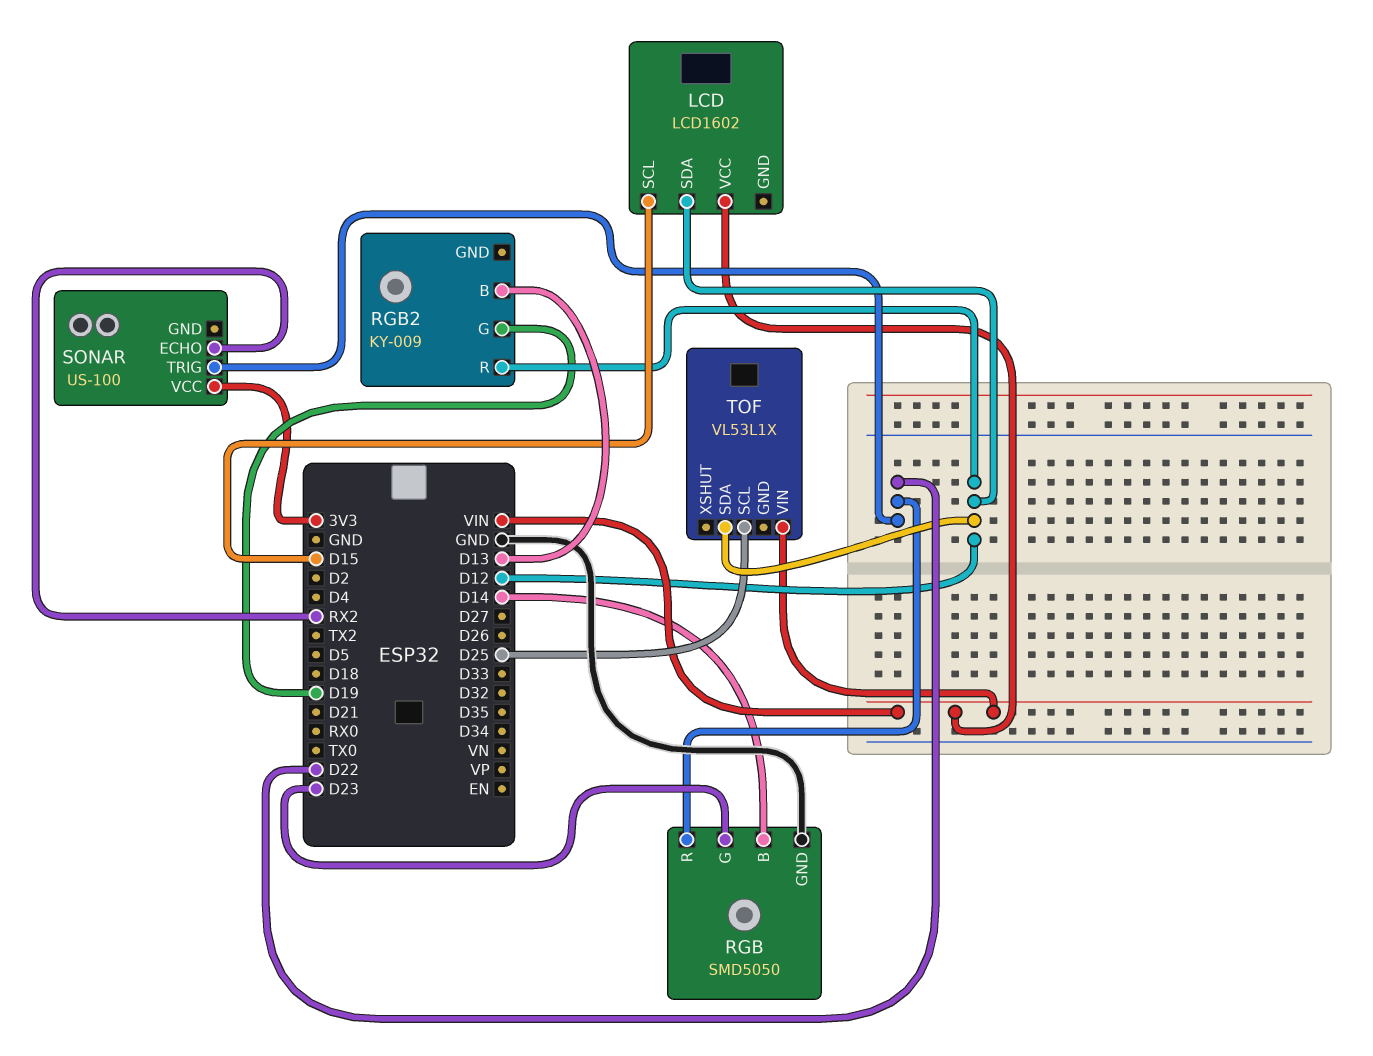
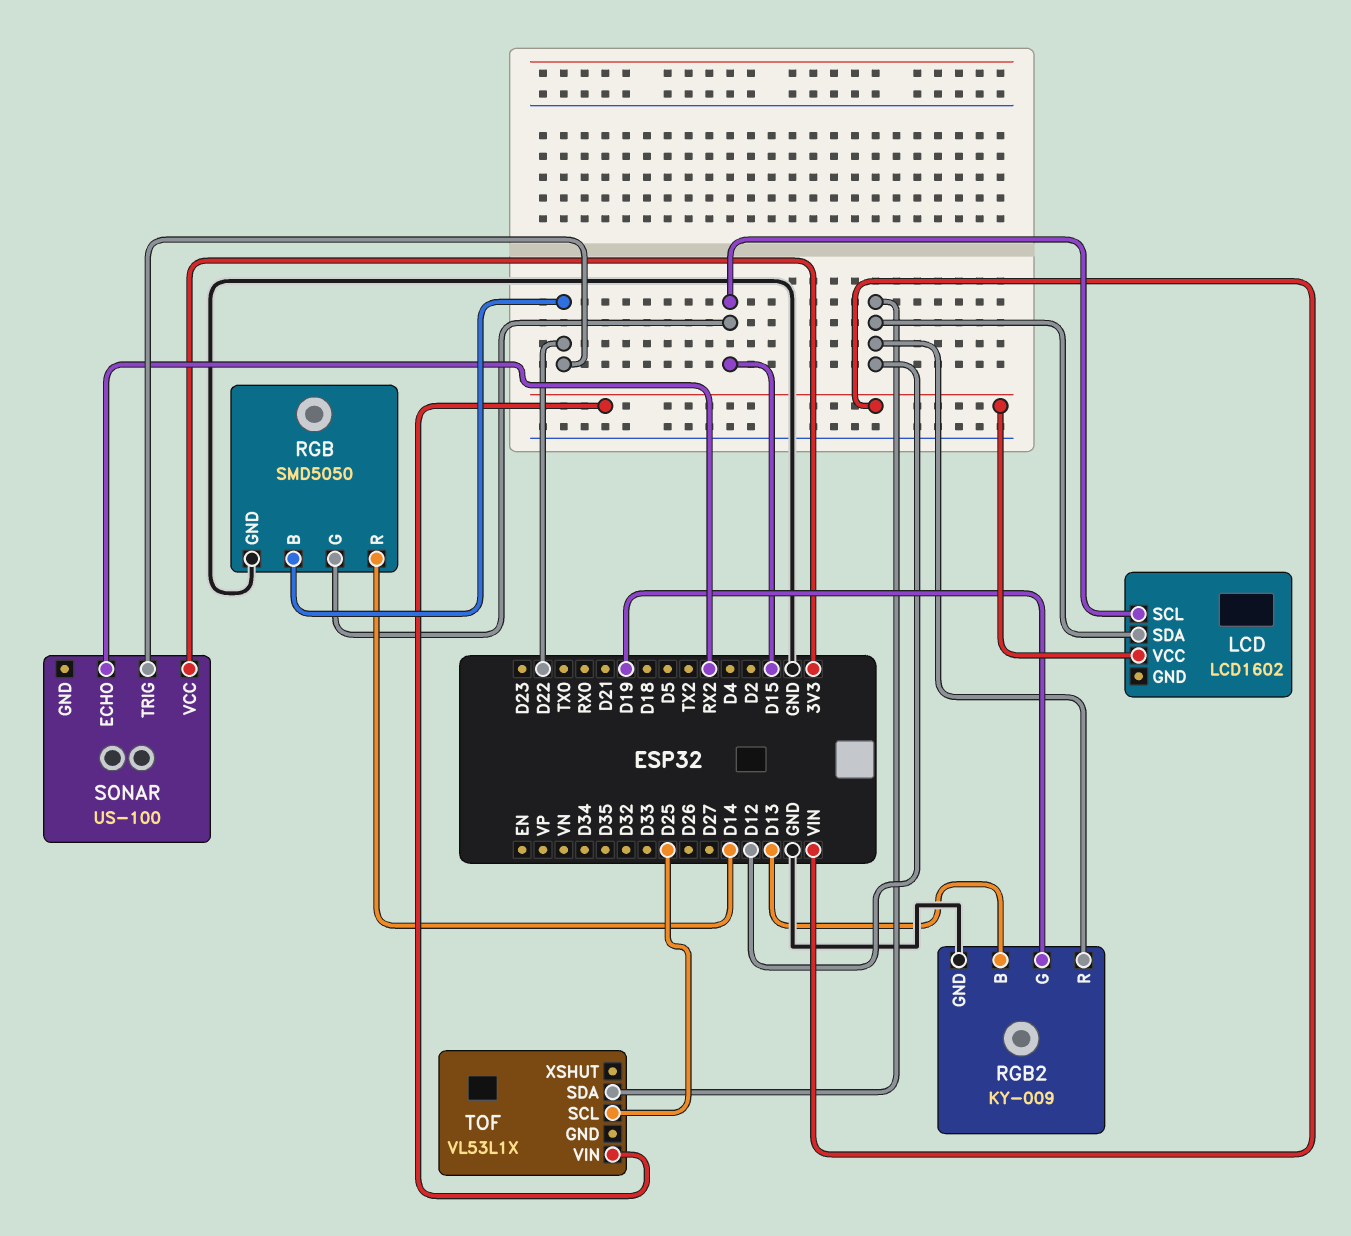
RGB pin B: D14 -> D22
RGB pin G: D23 -> D15
RGB pin R: D22 -> D14
RGB2 pin GND: none -> GND

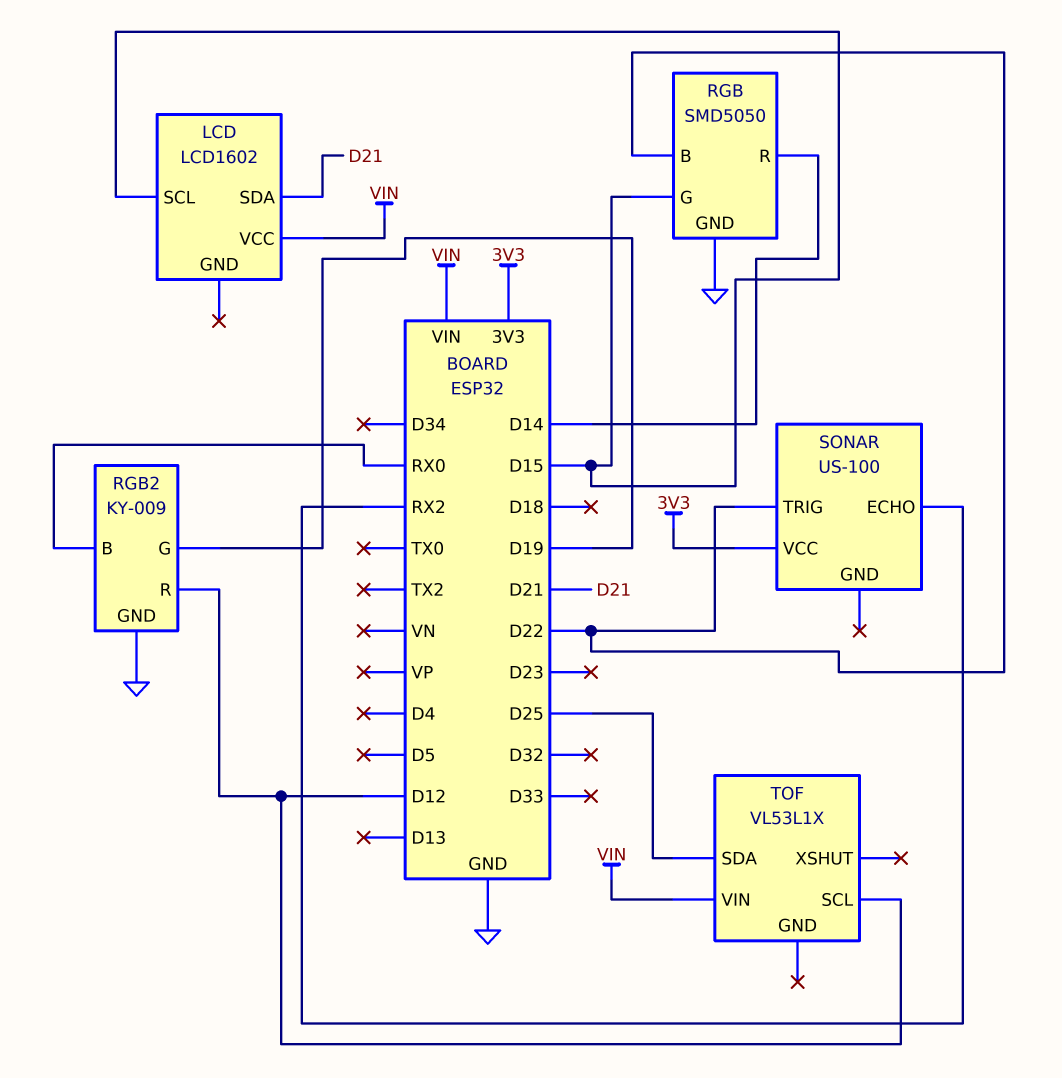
LCD pin SDA: D12 -> D21
RGB2 pin B: D13 -> RX0
TOF pin SCL: D25 -> D12
TOF pin SDA: D12 -> D25

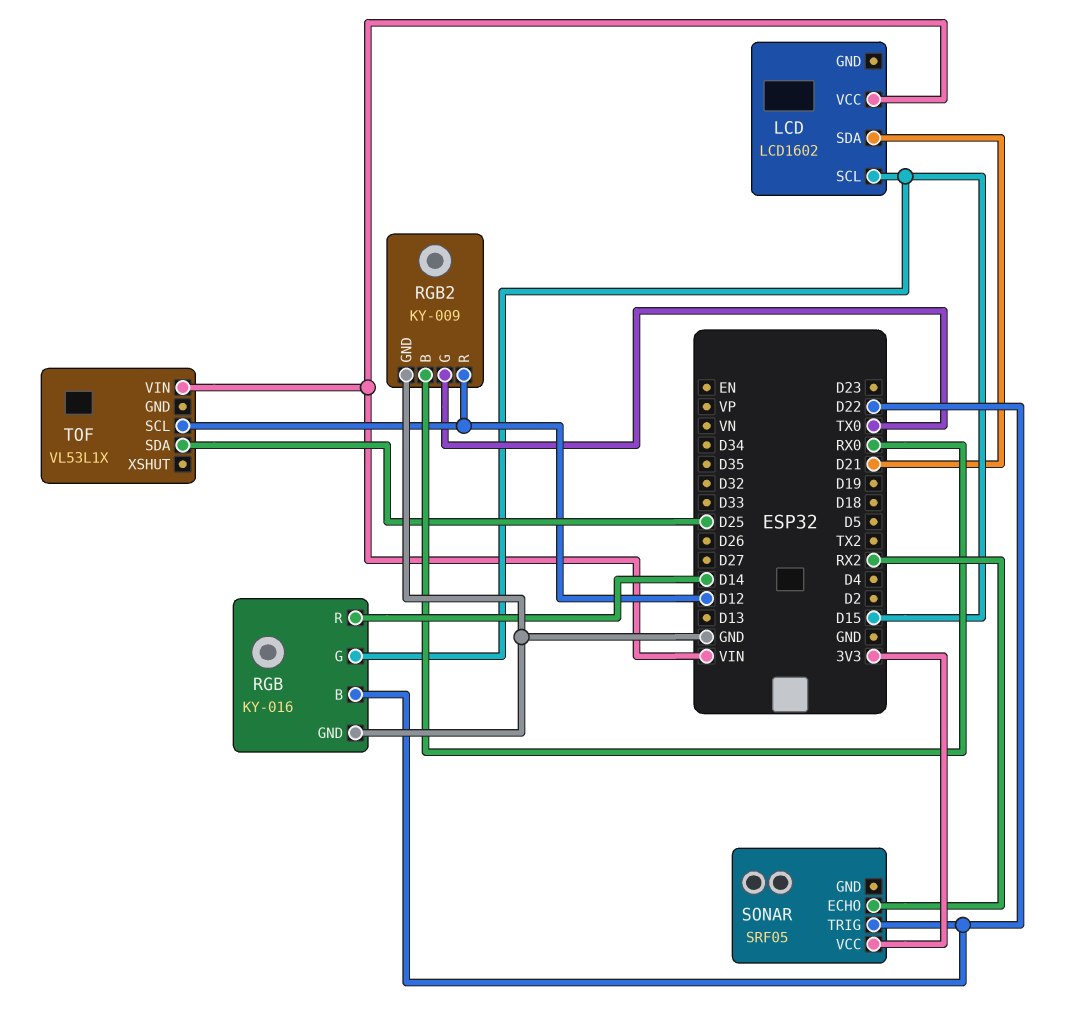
RGB: SMD5050 -> KY-016
RGB2 pin G: D19 -> TX0
SONAR: US-100 -> SRF05

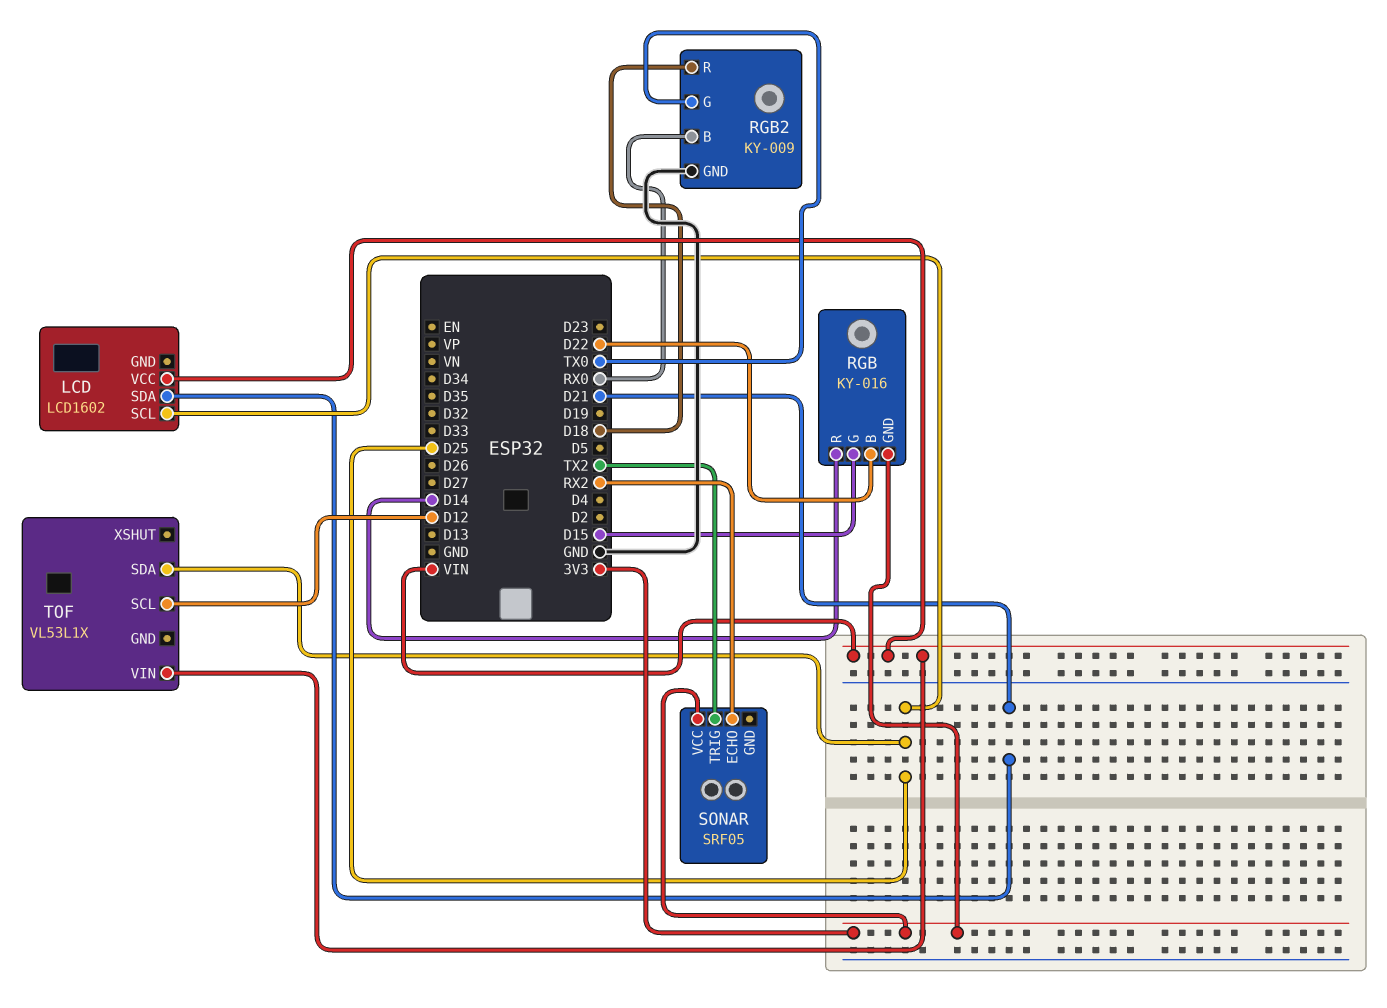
LCD pin SCL: D15 -> D25
RGB pin GND: GND -> 3V3
RGB2 pin R: D12 -> D18
SONAR pin TRIG: D22 -> TX2

